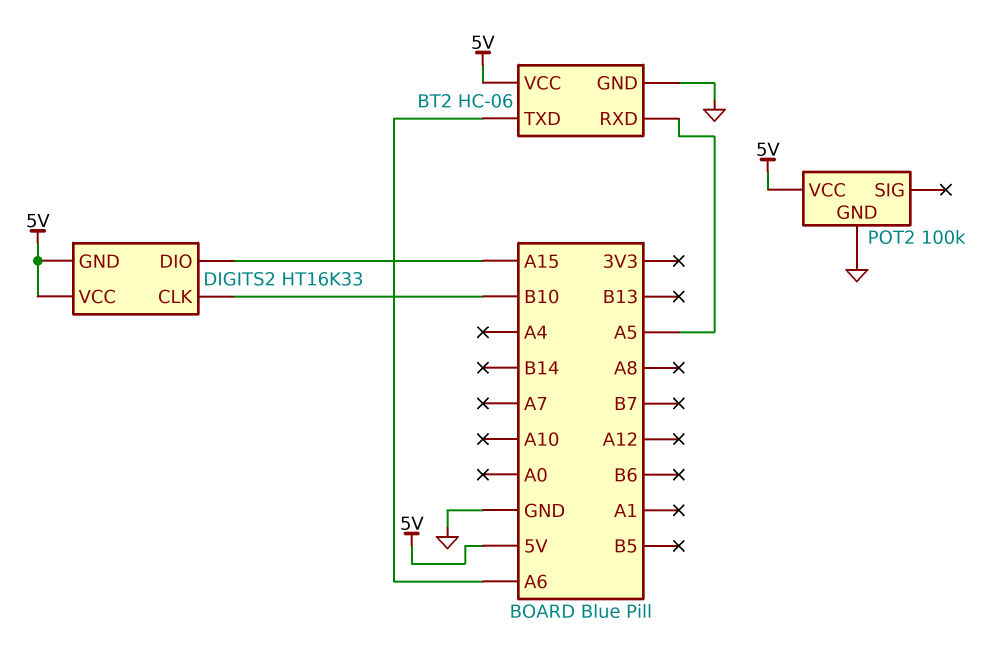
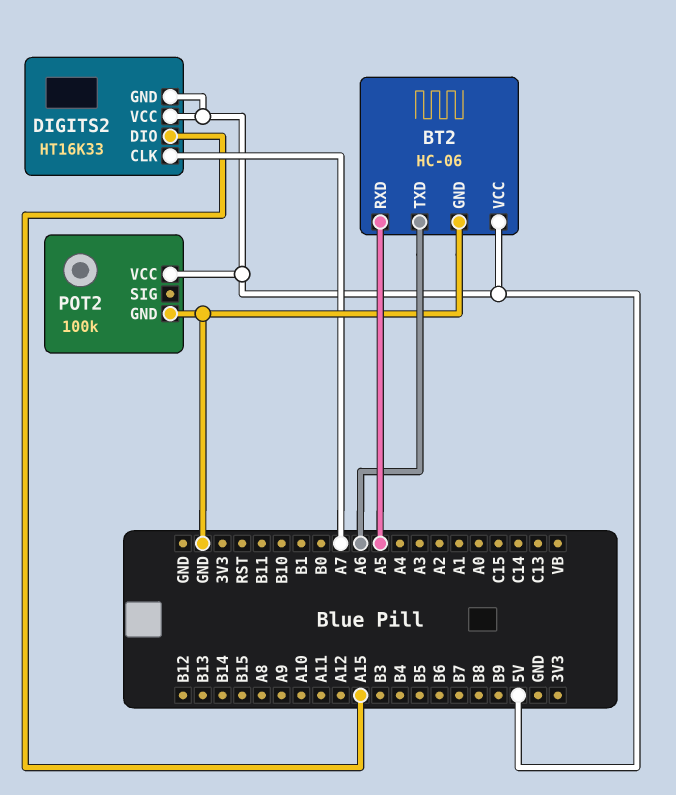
DIGITS2 pin CLK: B10 -> A7

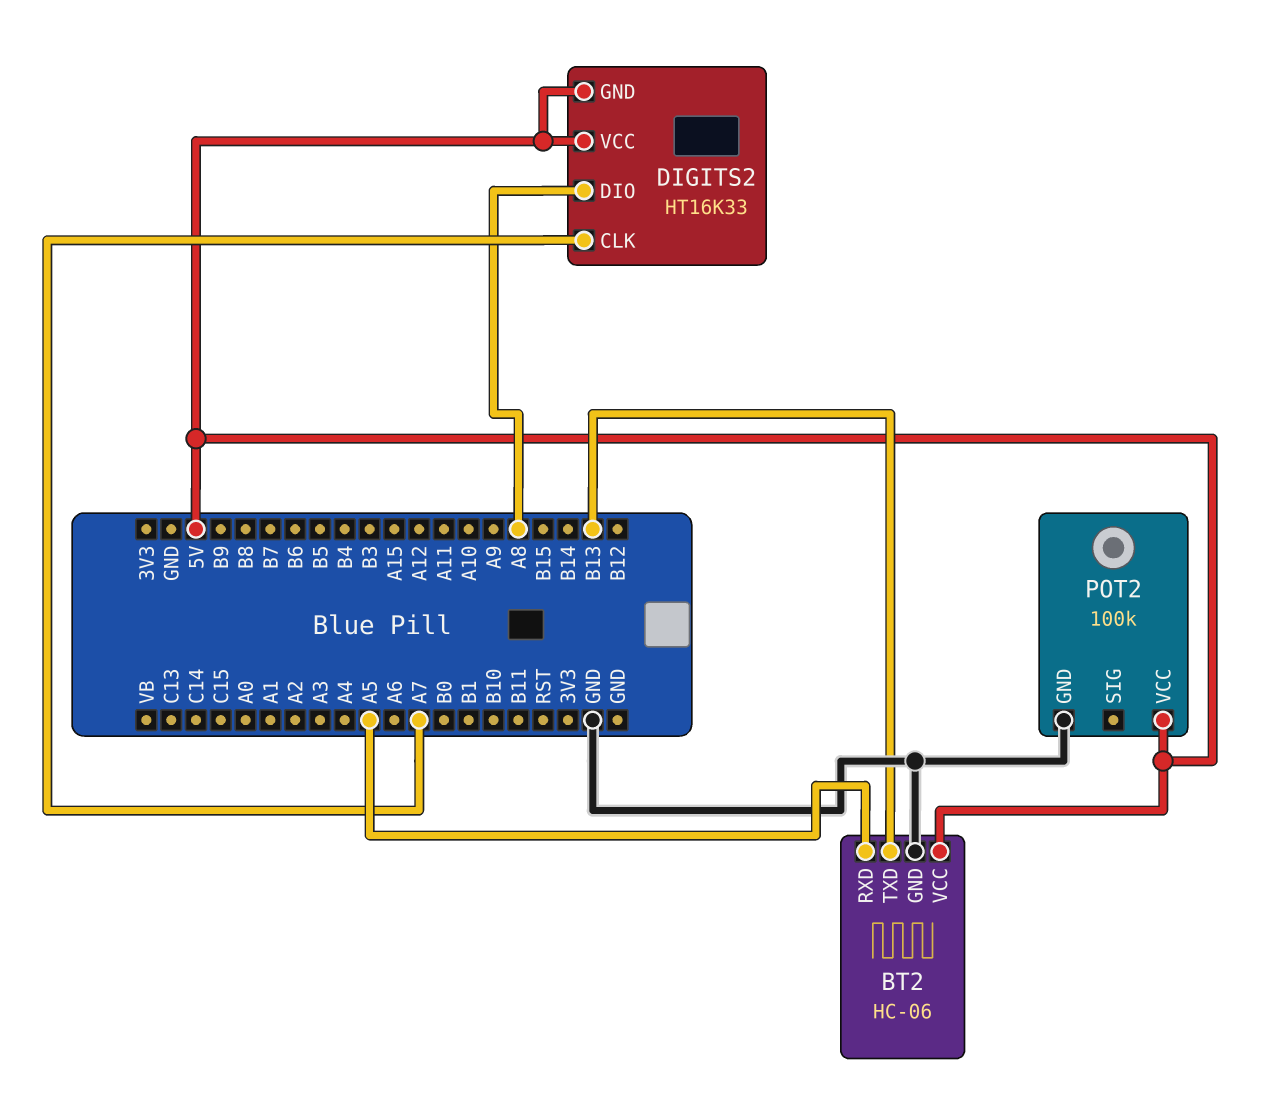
BT2 pin TXD: A6 -> B13
DIGITS2 pin DIO: A15 -> A8

